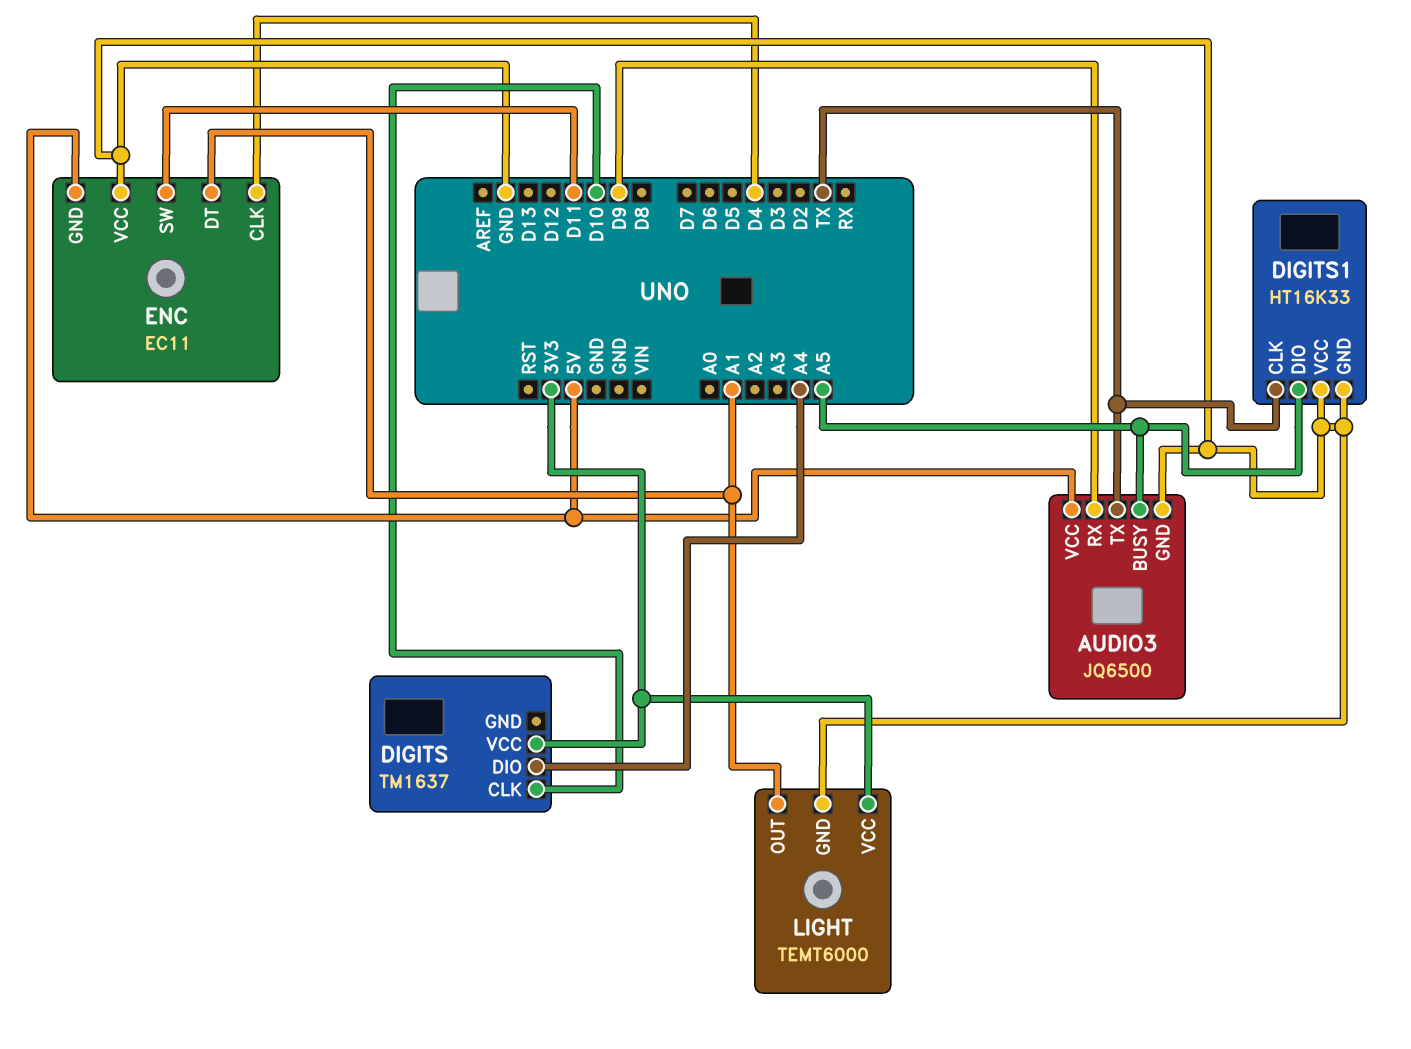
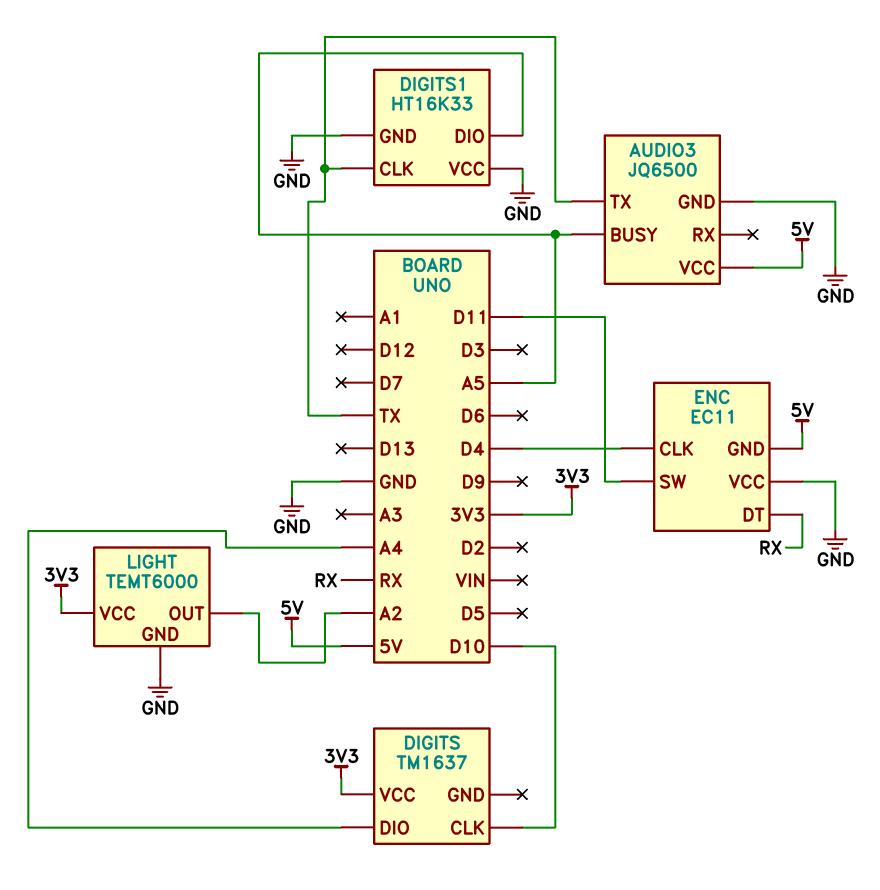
AUDIO3 pin RX: D9 -> none
ENC pin DT: A1 -> RX
LIGHT pin OUT: A1 -> A2

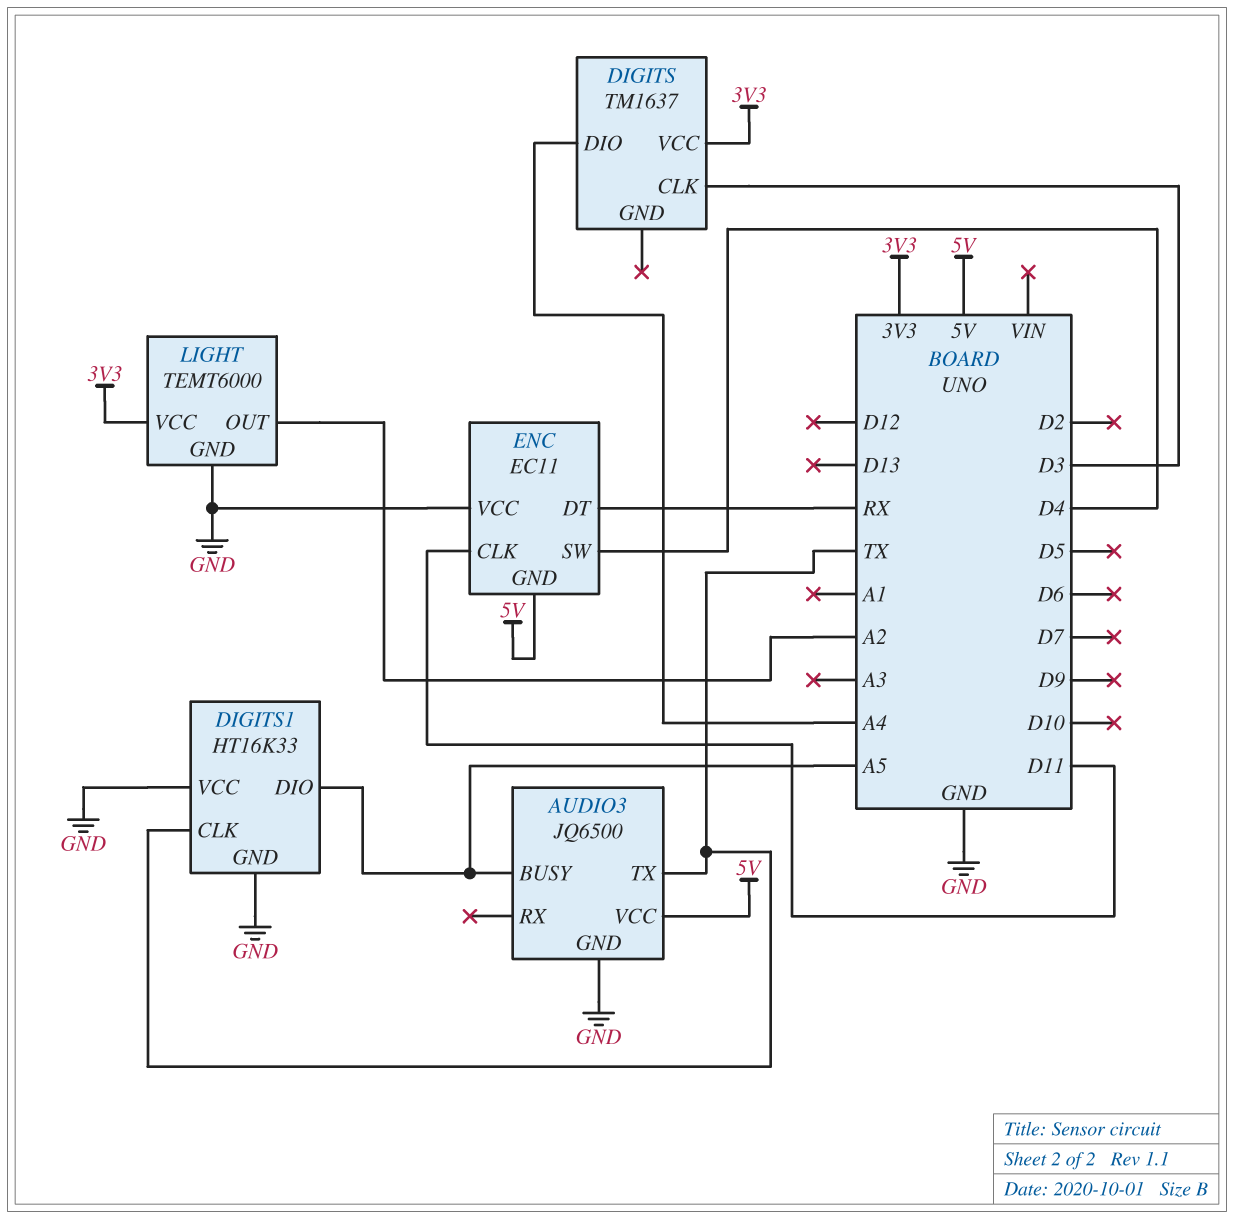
DIGITS pin CLK: D10 -> D3
ENC pin CLK: D4 -> D11
ENC pin SW: D11 -> D4

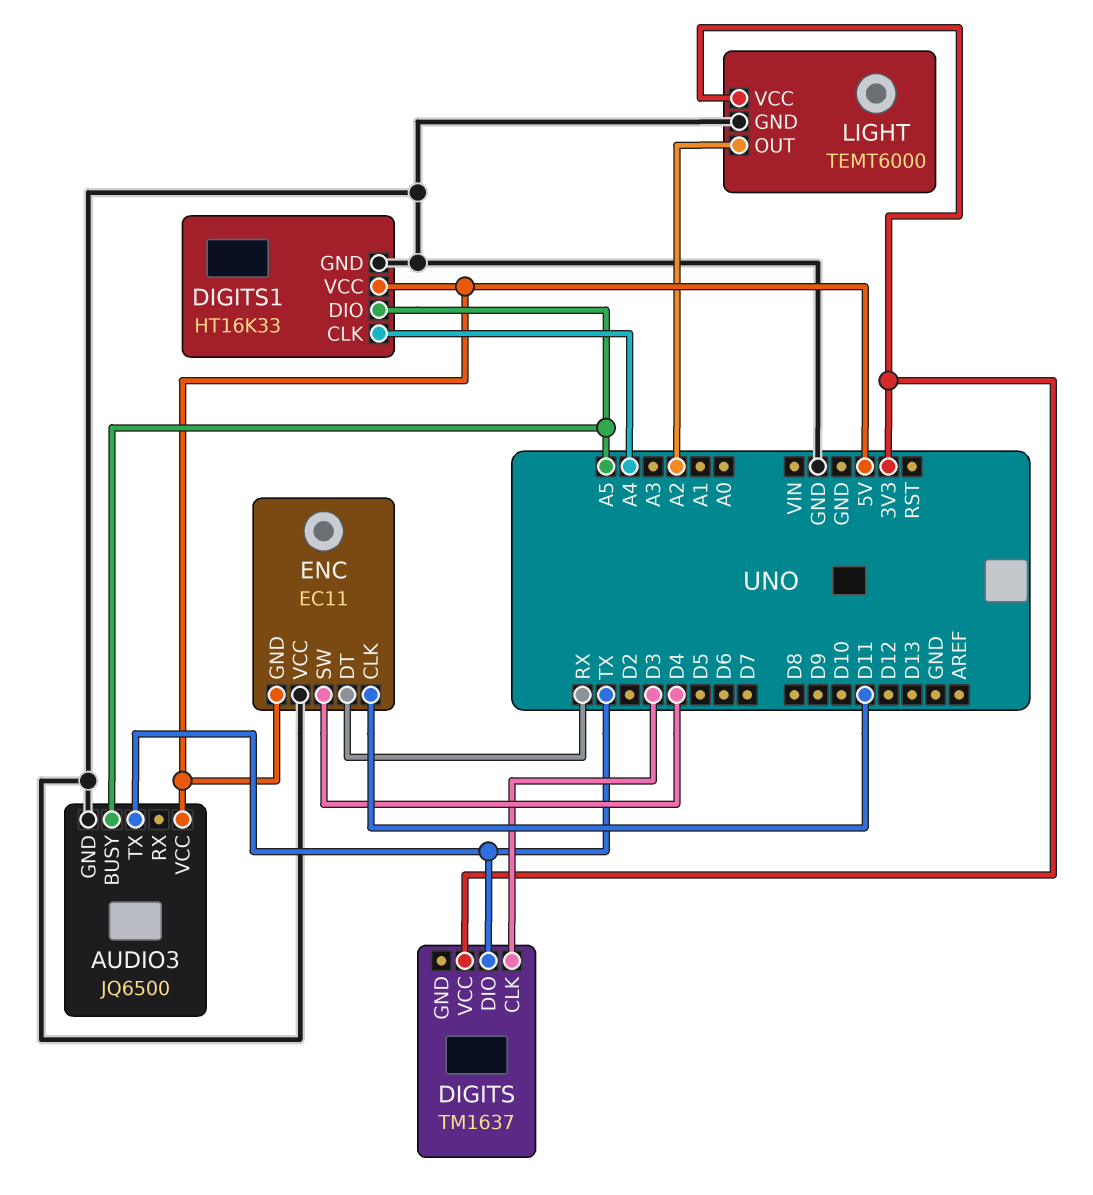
DIGITS pin DIO: A4 -> TX
DIGITS1 pin CLK: TX -> A4
DIGITS1 pin VCC: GND -> 5V

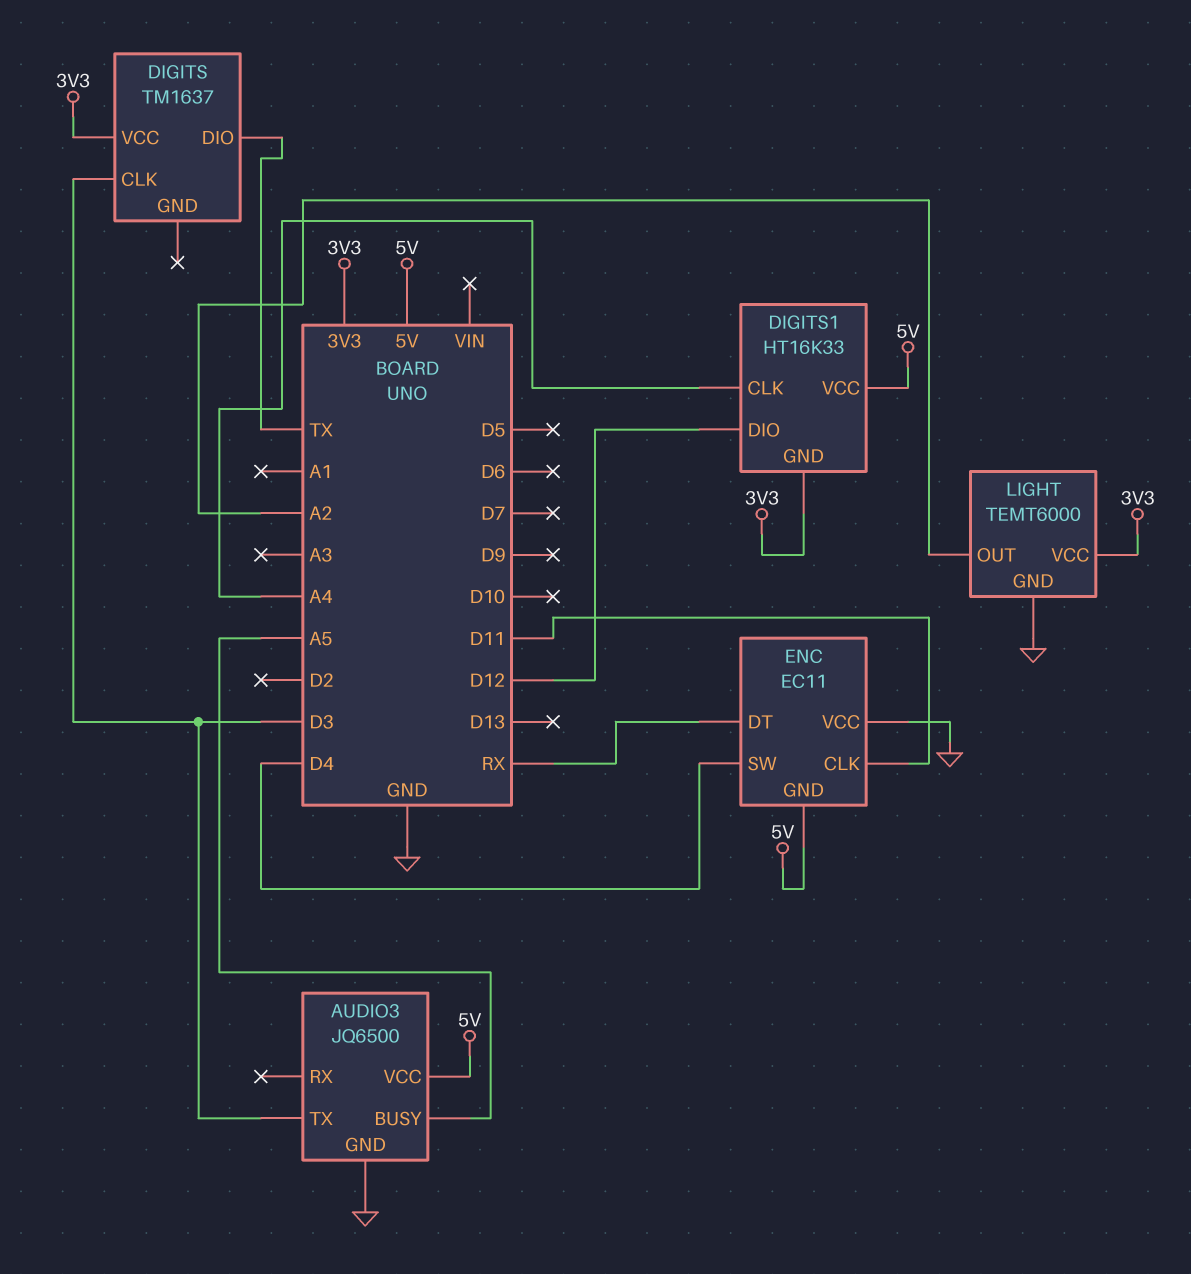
AUDIO3 pin TX: TX -> D3
DIGITS1 pin DIO: A5 -> D12
DIGITS1 pin GND: GND -> 3V3

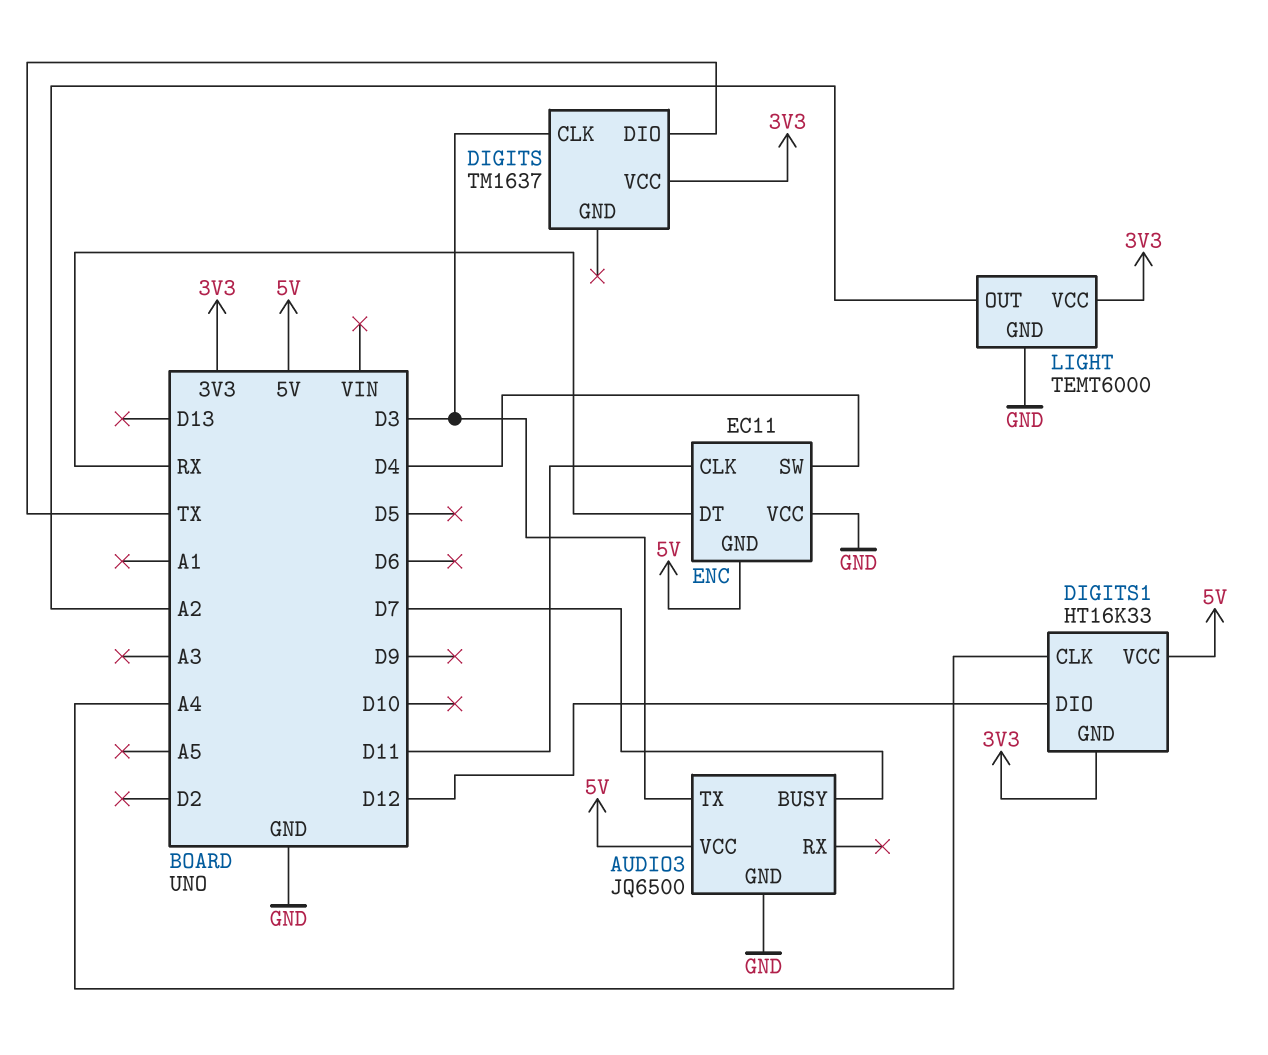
AUDIO3 pin BUSY: A5 -> D7

